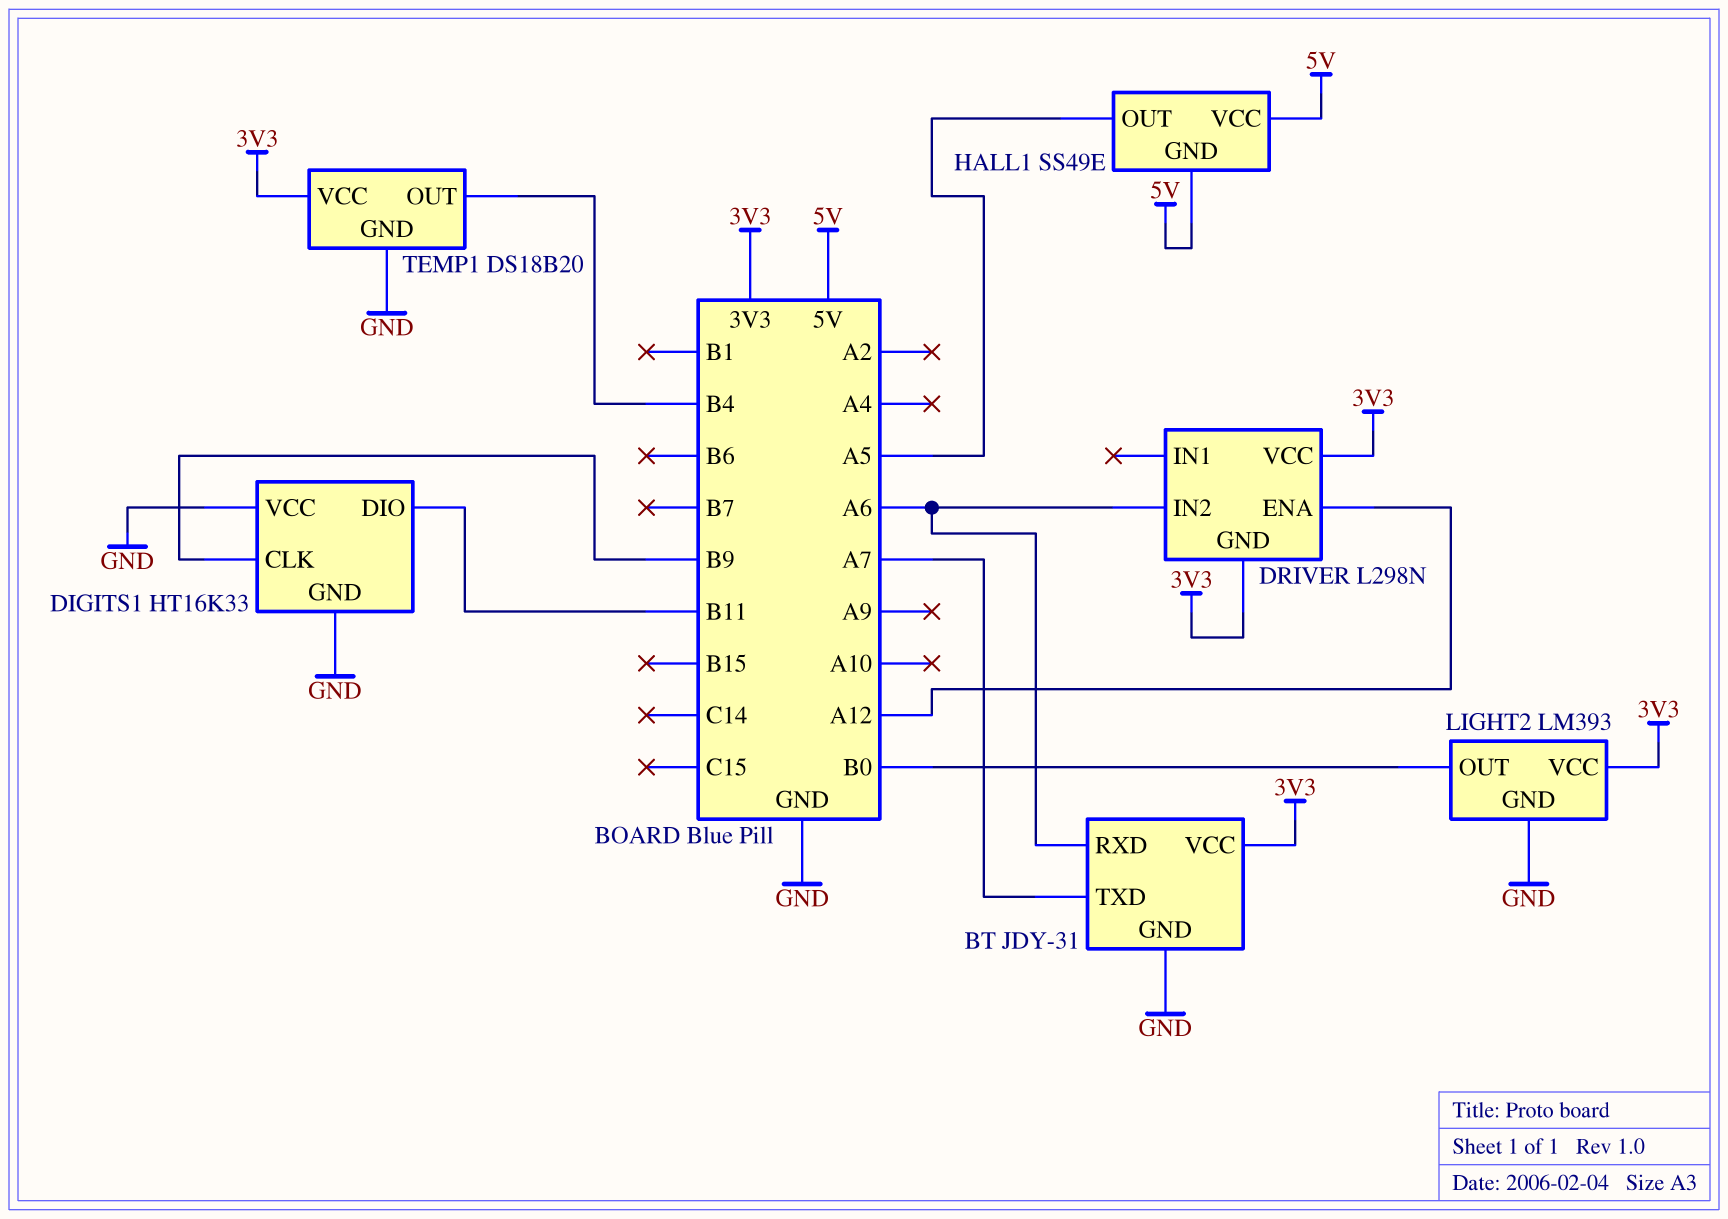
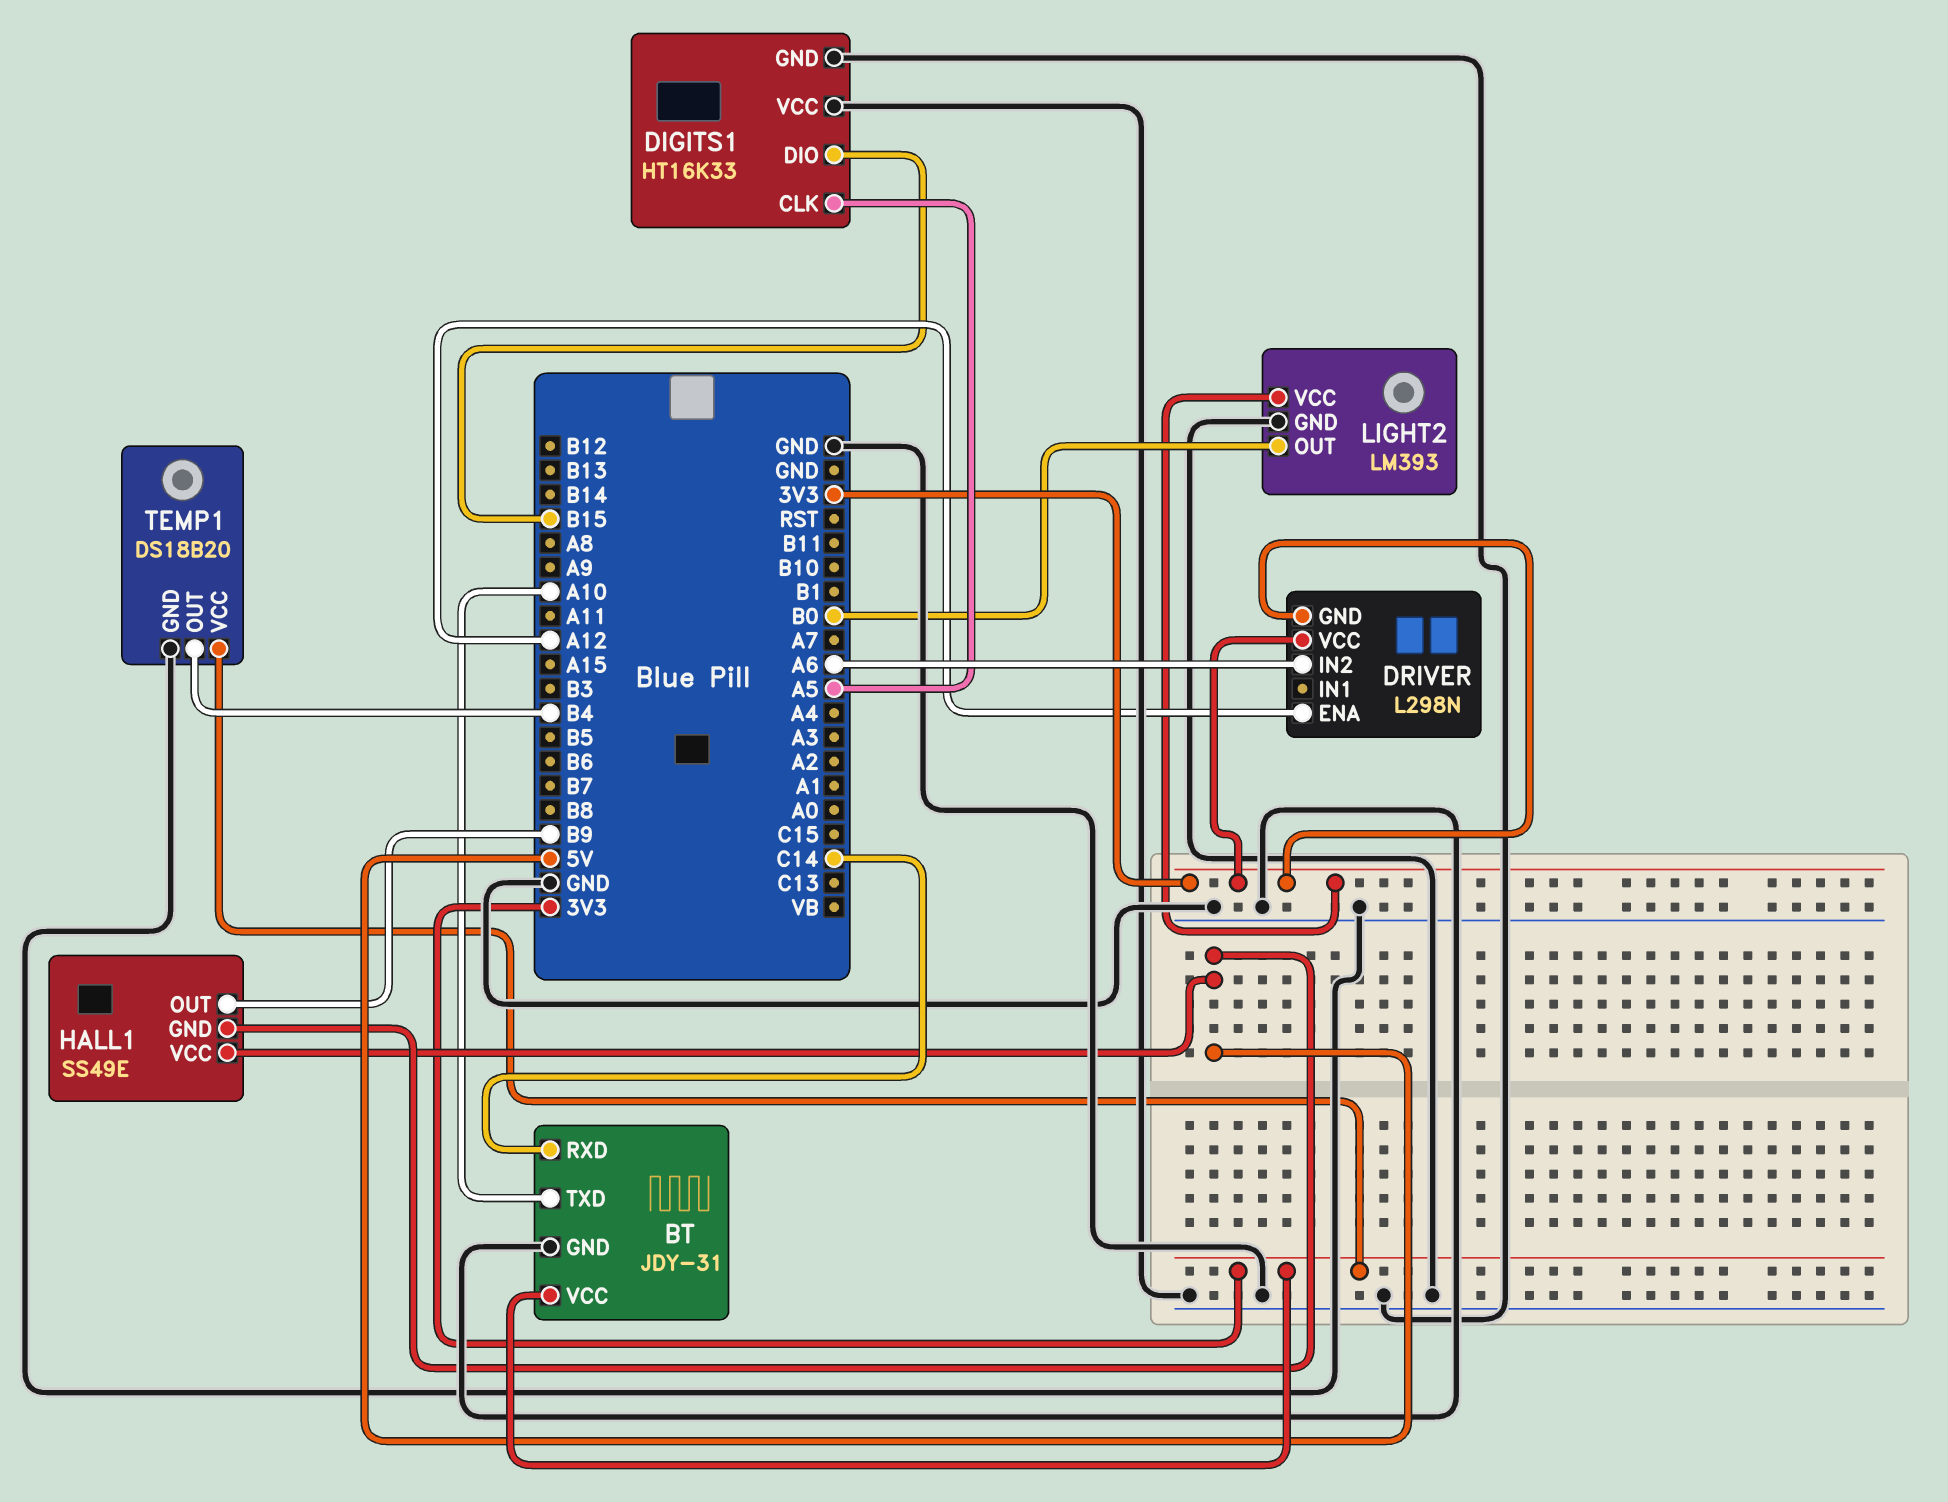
BT pin RXD: A6 -> C14
BT pin TXD: A7 -> A10
DIGITS1 pin CLK: B9 -> A5
DIGITS1 pin DIO: B11 -> B15
HALL1 pin OUT: A5 -> B9

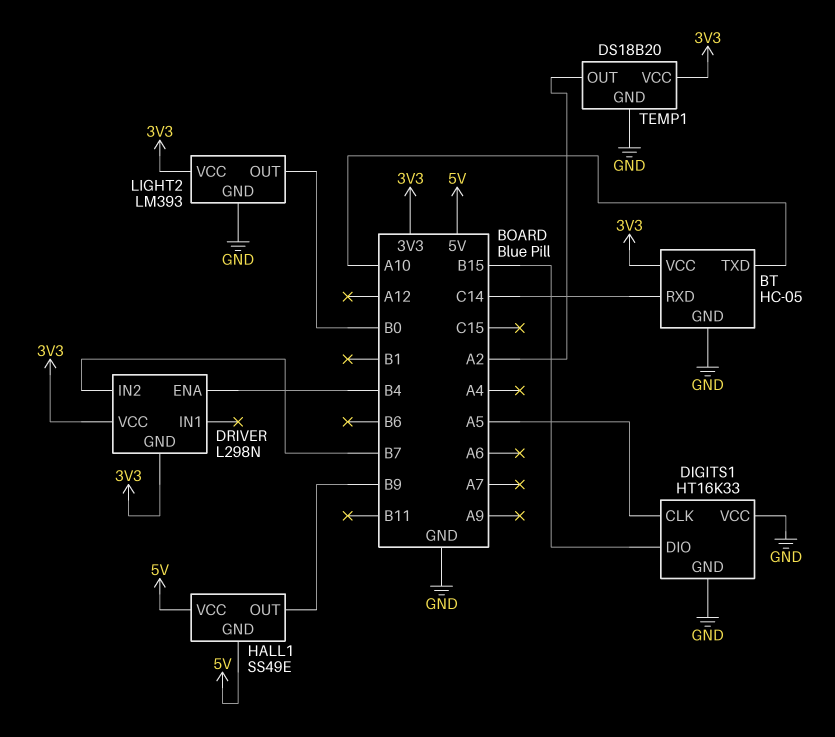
BT: JDY-31 -> HC-05
DRIVER pin ENA: A12 -> B4
DRIVER pin IN2: A6 -> B7
TEMP1 pin OUT: B4 -> A2

